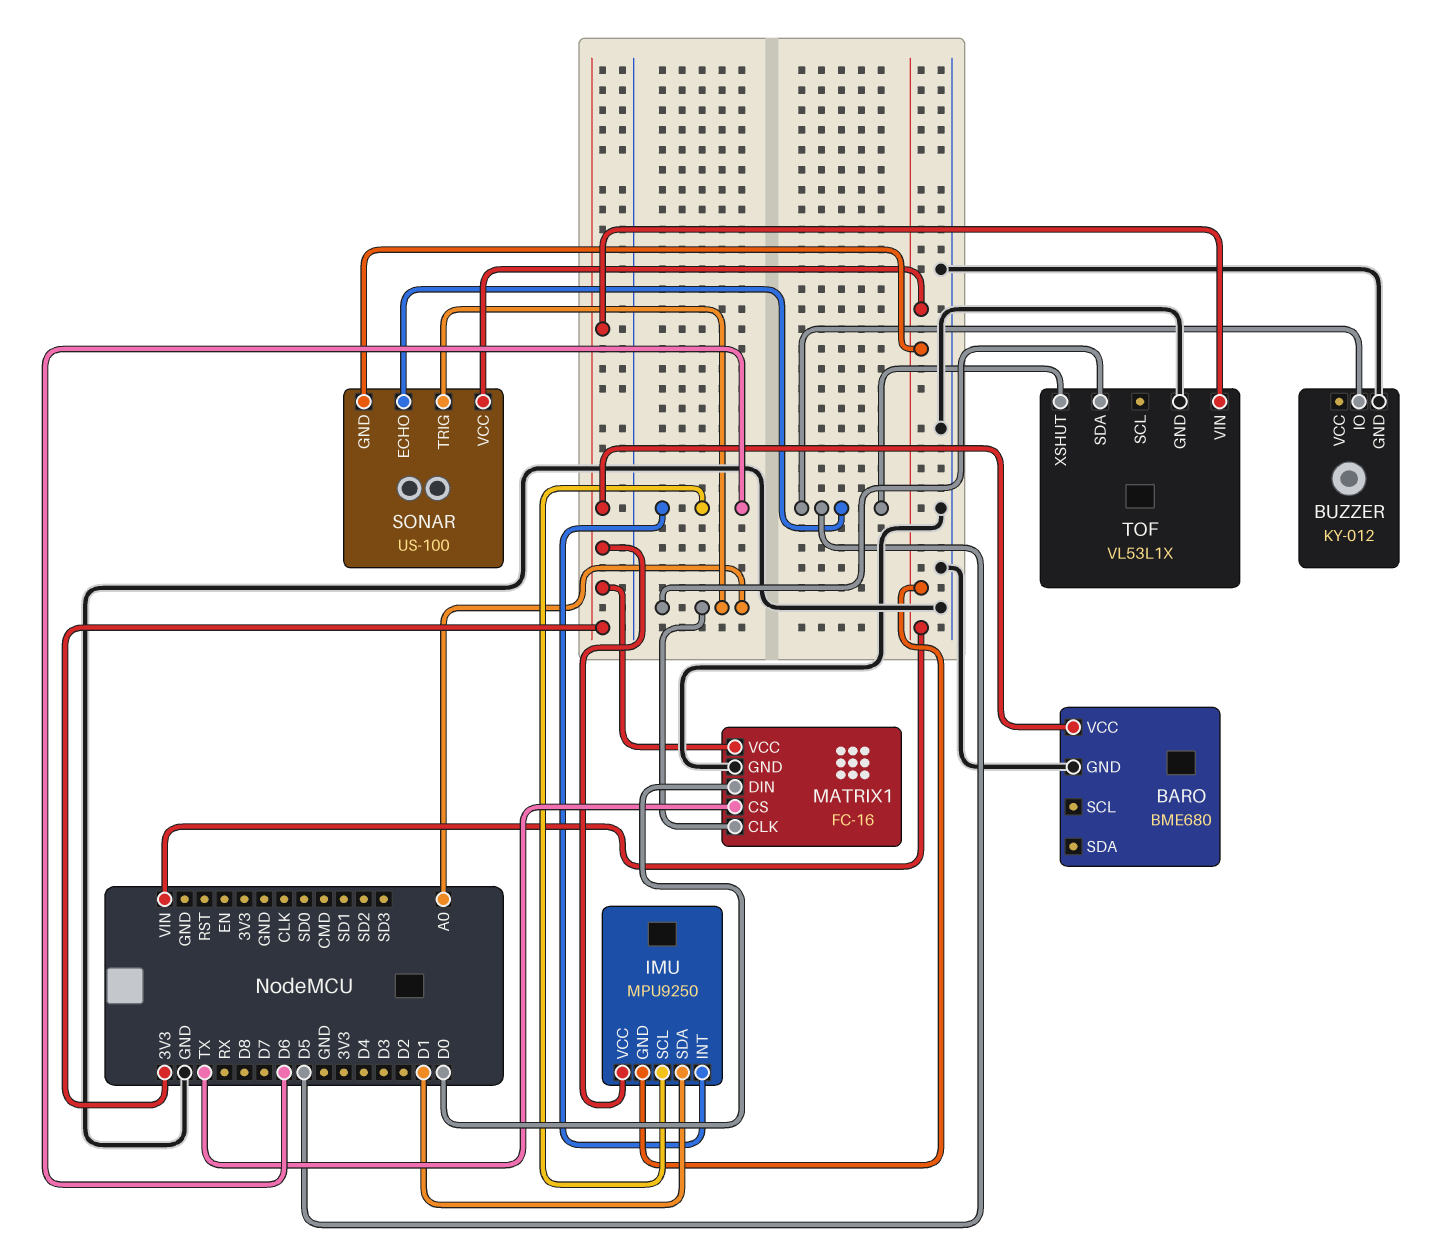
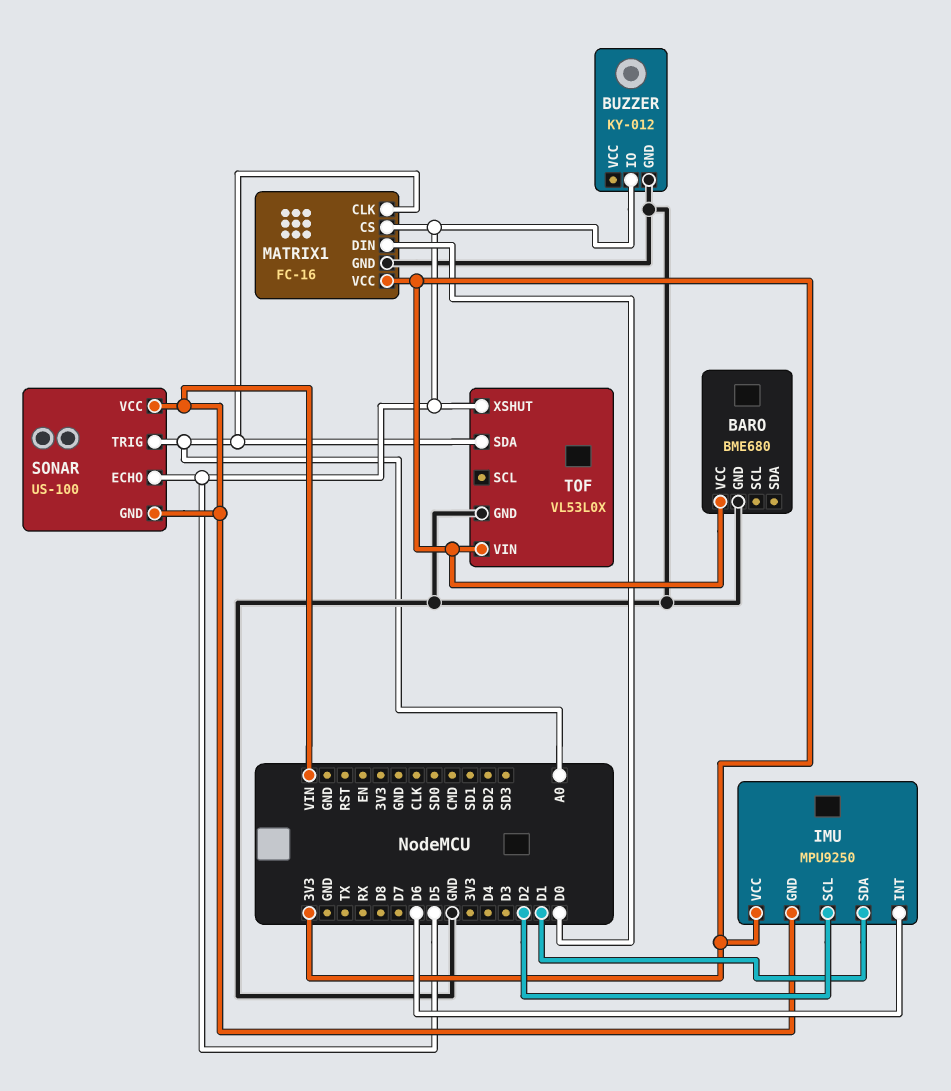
IMU pin SCL: D6 -> D2
MATRIX1 pin CS: TX -> D5
TOF: VL53L1X -> VL53L0X

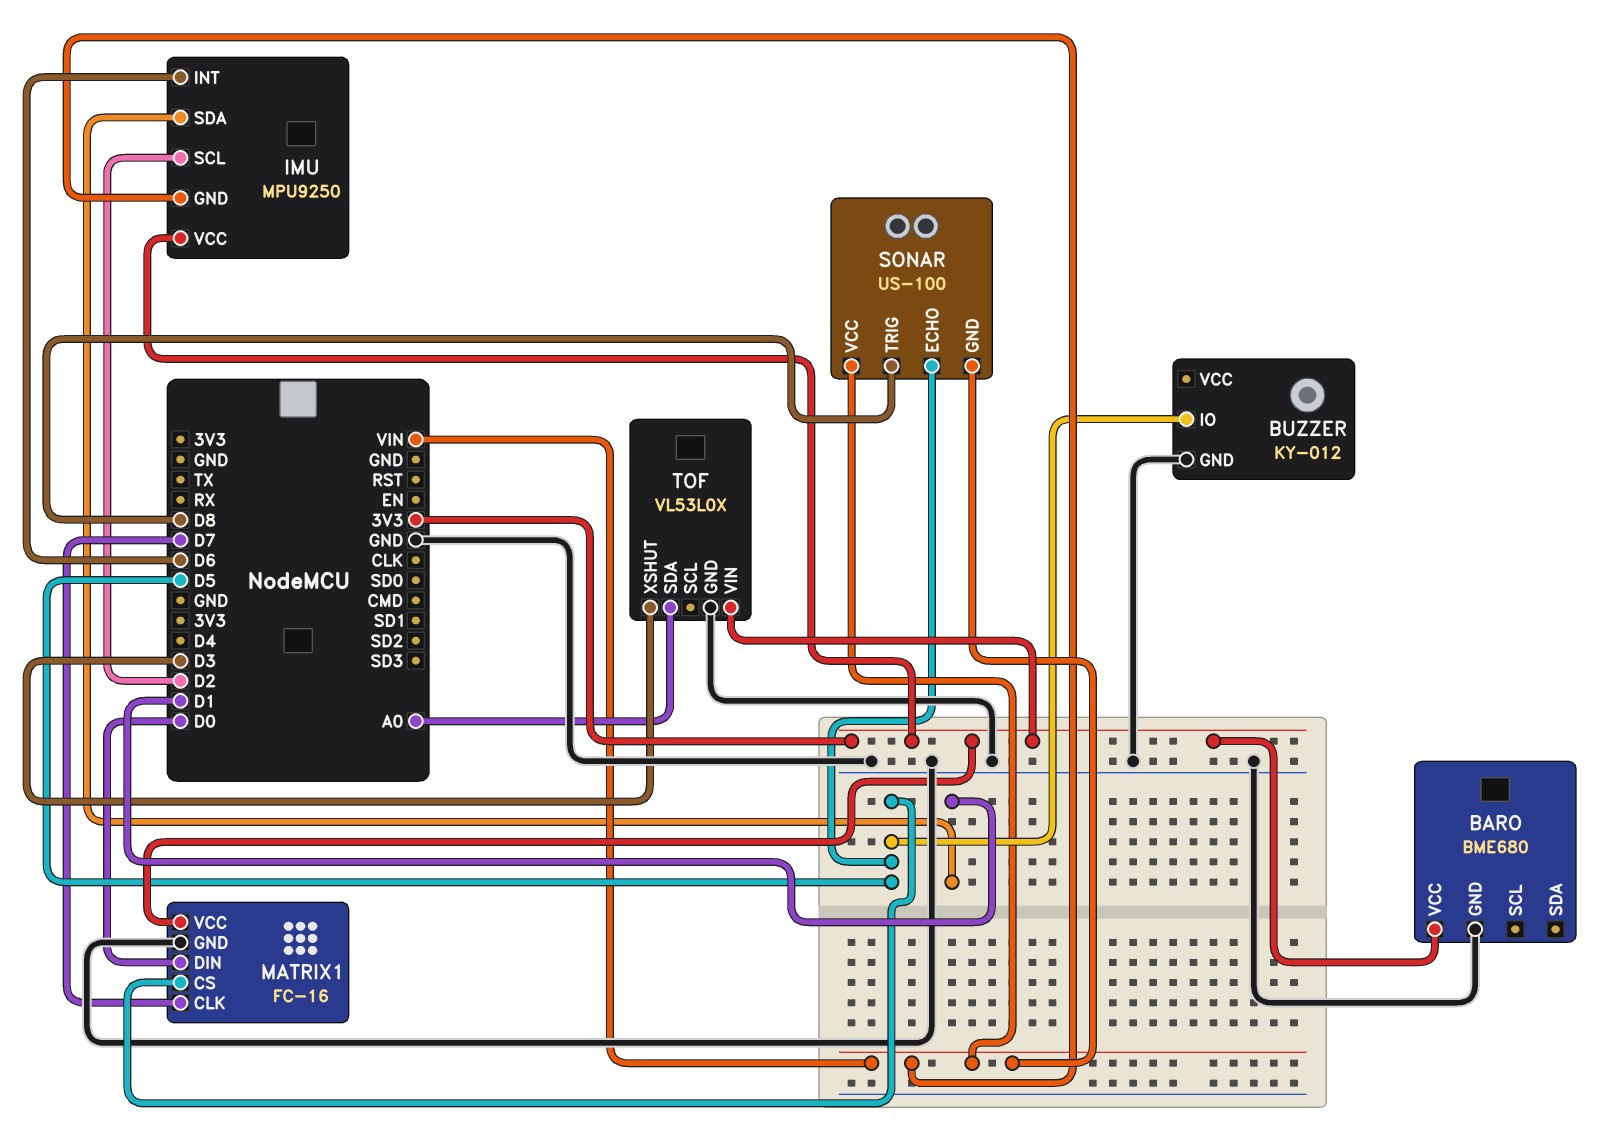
MATRIX1 pin CLK: A0 -> D7
SONAR pin TRIG: A0 -> D8
TOF pin XSHUT: D5 -> D3

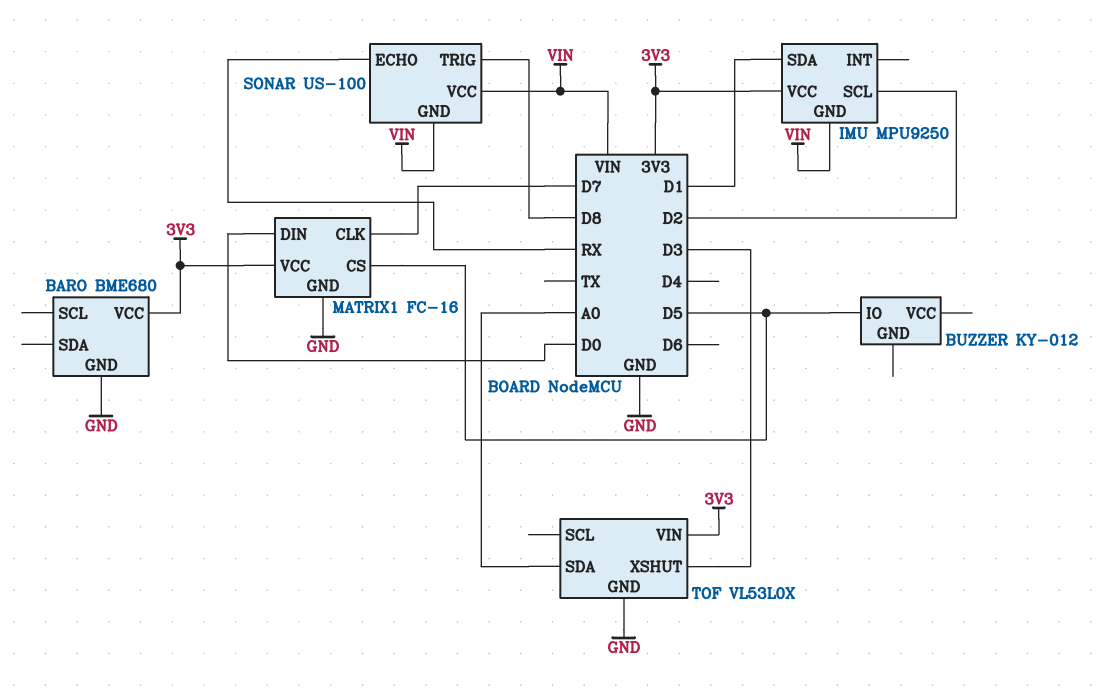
BUZZER pin GND: GND -> none
IMU pin INT: D6 -> none
SONAR pin ECHO: D5 -> RX

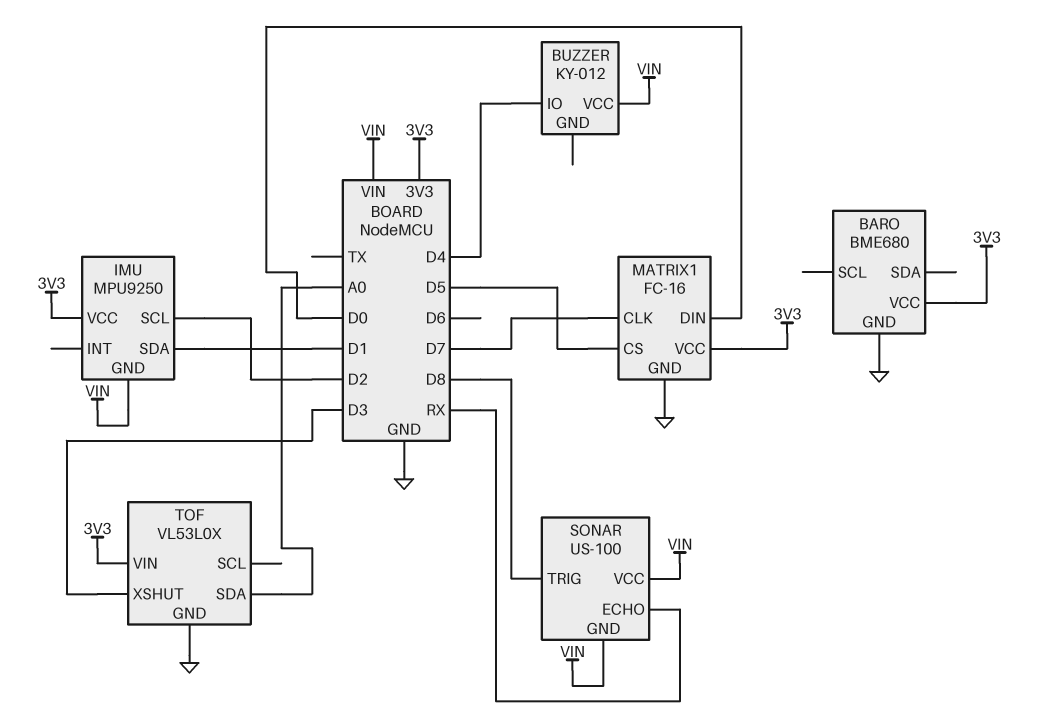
BUZZER pin IO: D5 -> D4
BUZZER pin VCC: none -> VIN

